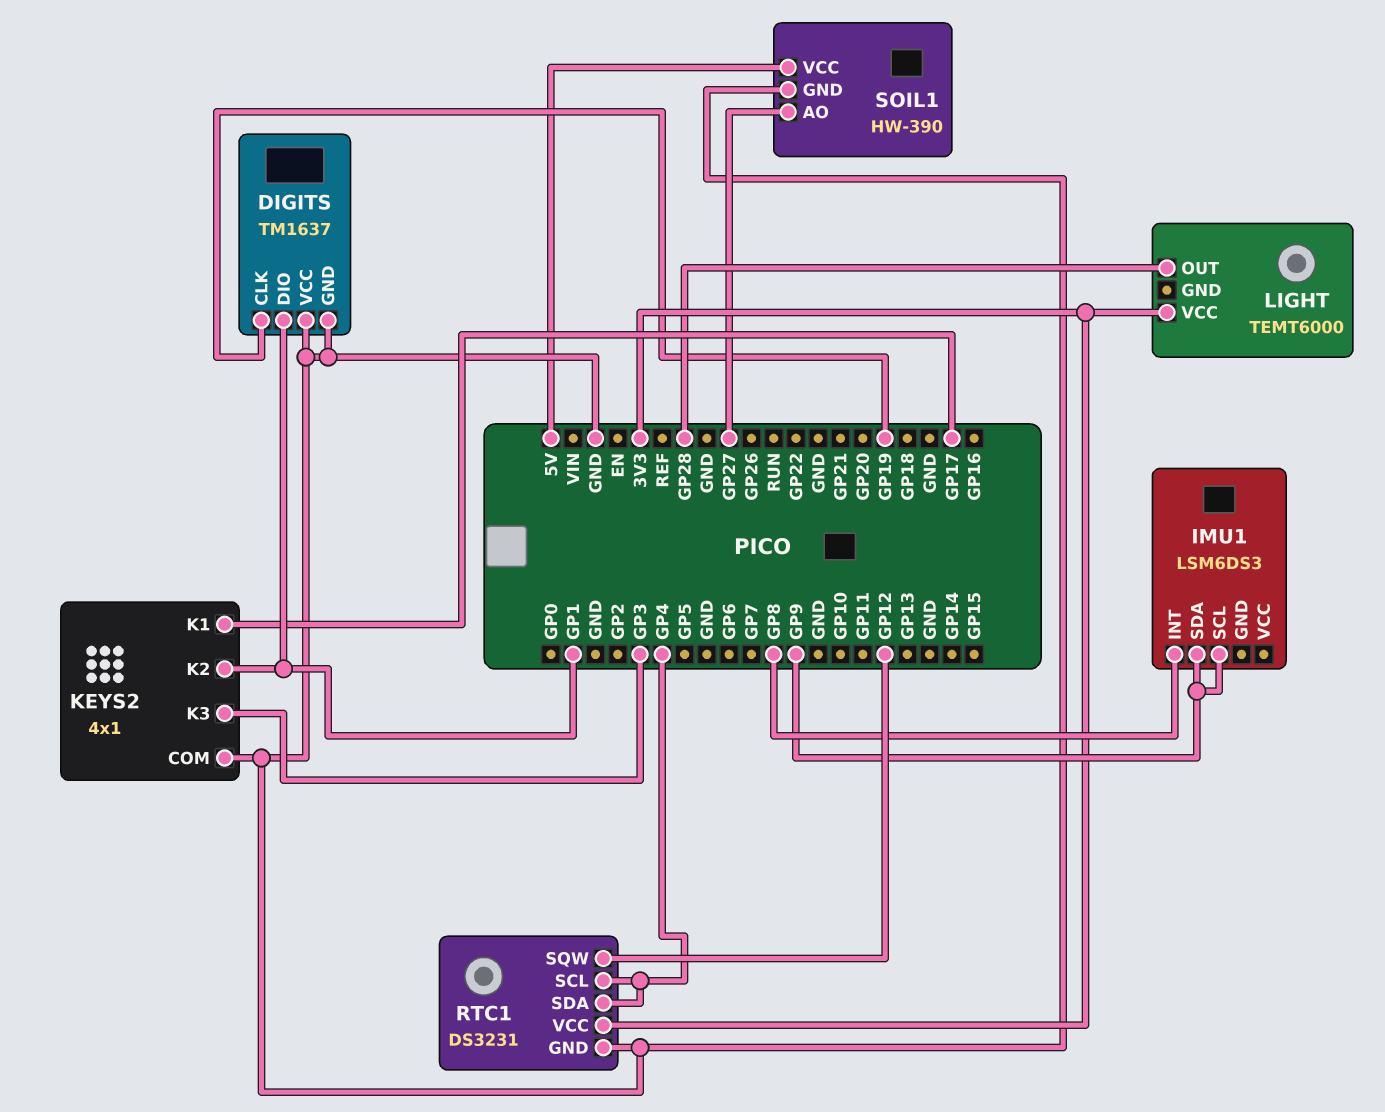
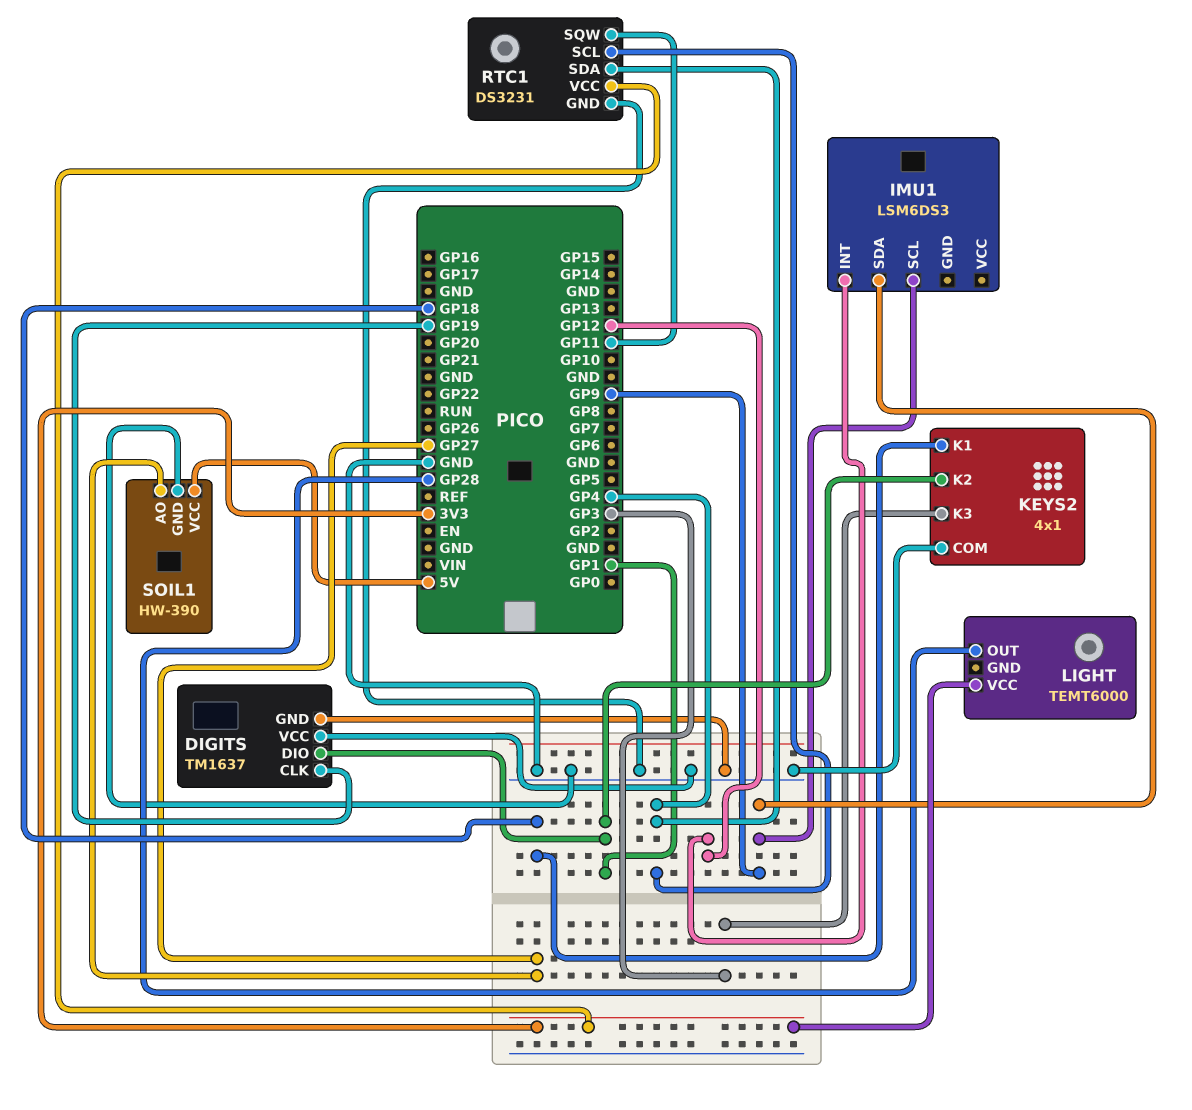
IMU1 pin INT: GP8 -> GP12
KEYS2 pin K1: GP17 -> GP18
RTC1 pin SQW: GP12 -> GP11

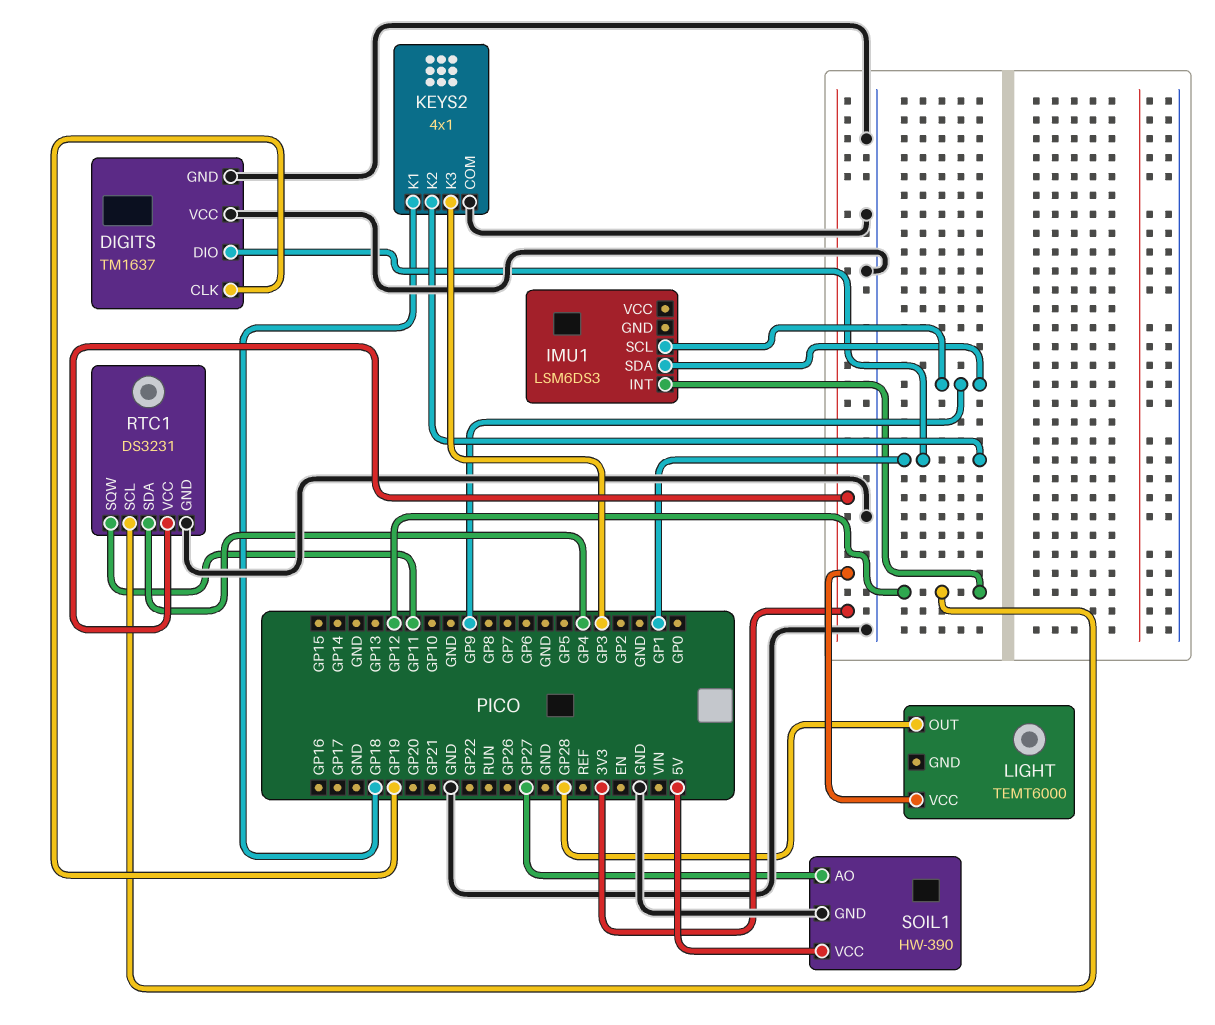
RTC1 pin SCL: GP4 -> GP12

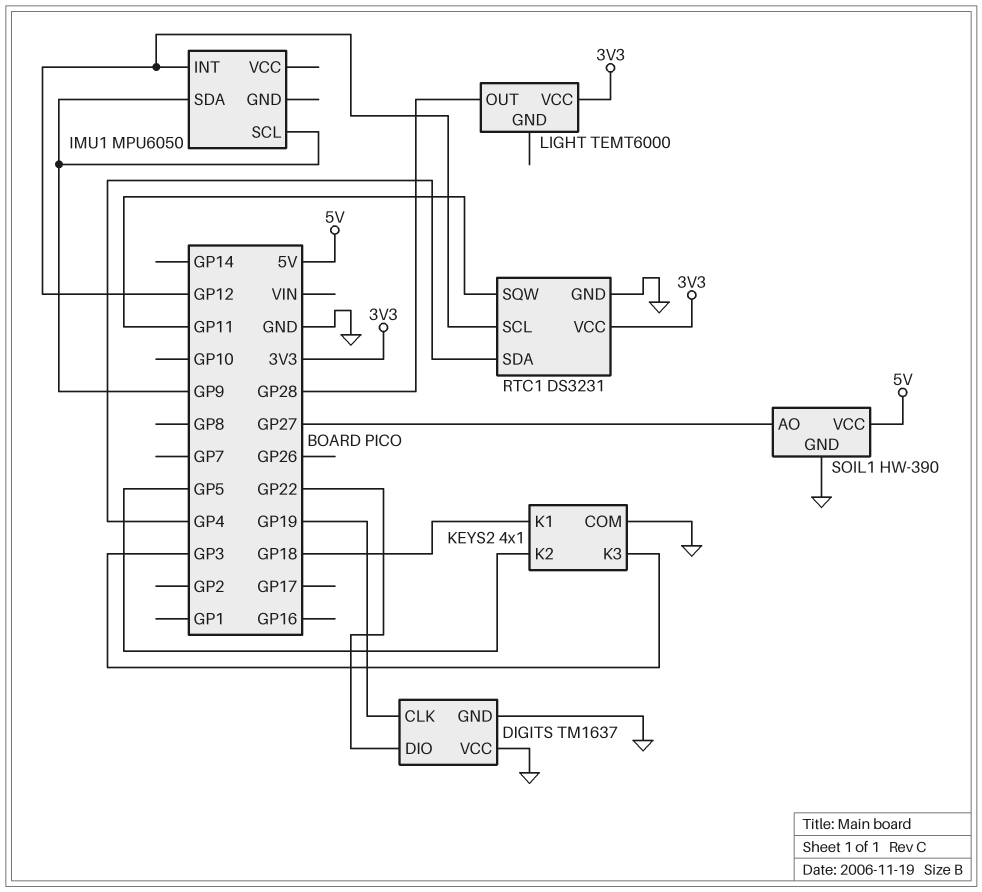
DIGITS pin DIO: GP1 -> GP22
IMU1: LSM6DS3 -> MPU6050
KEYS2 pin K2: GP1 -> GP5

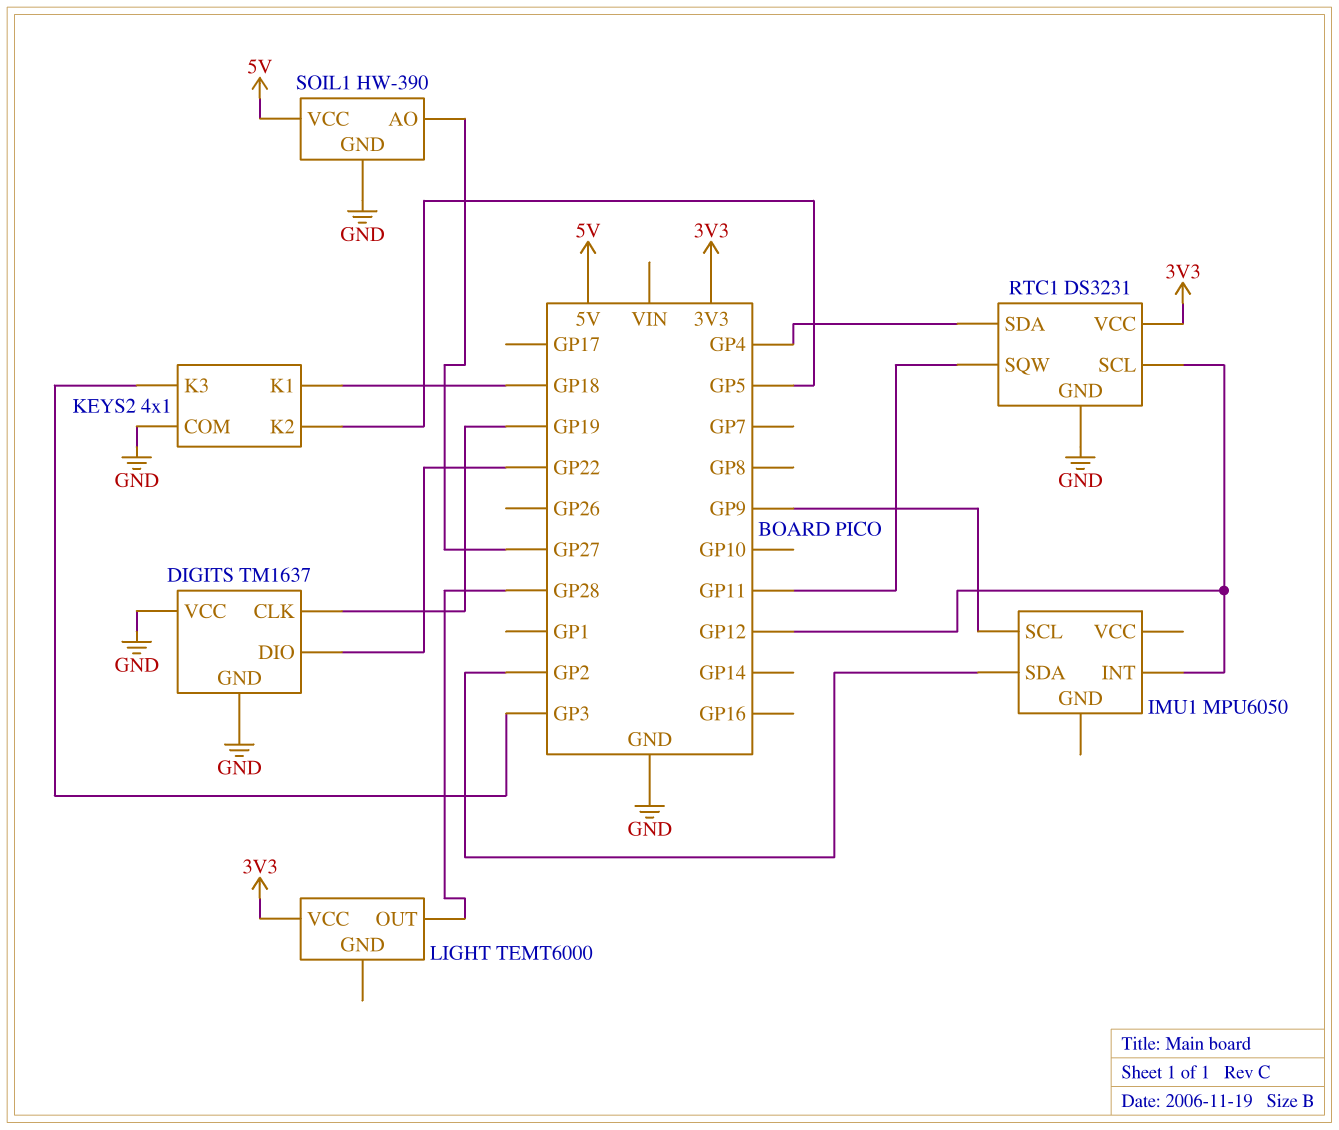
IMU1 pin SDA: GP9 -> GP2

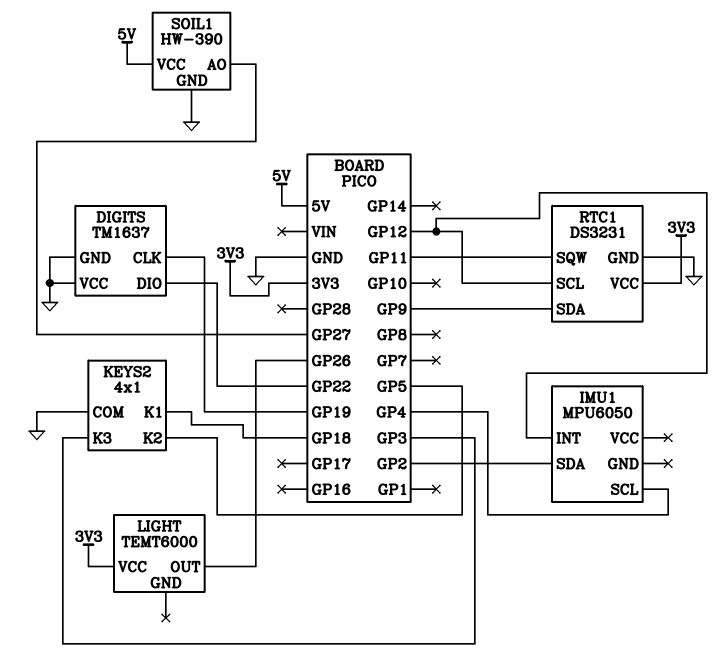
IMU1 pin SCL: GP9 -> GP4
LIGHT pin OUT: GP28 -> GP26
RTC1 pin SDA: GP4 -> GP9

